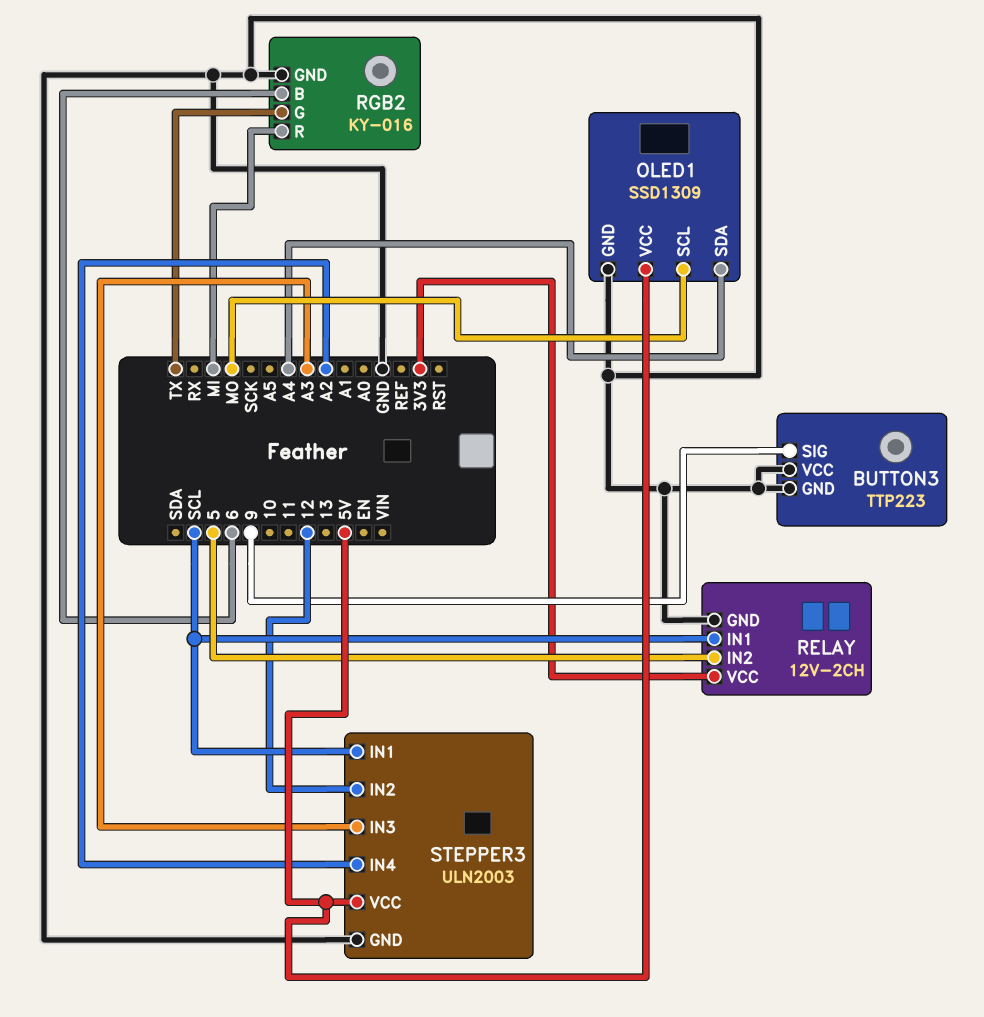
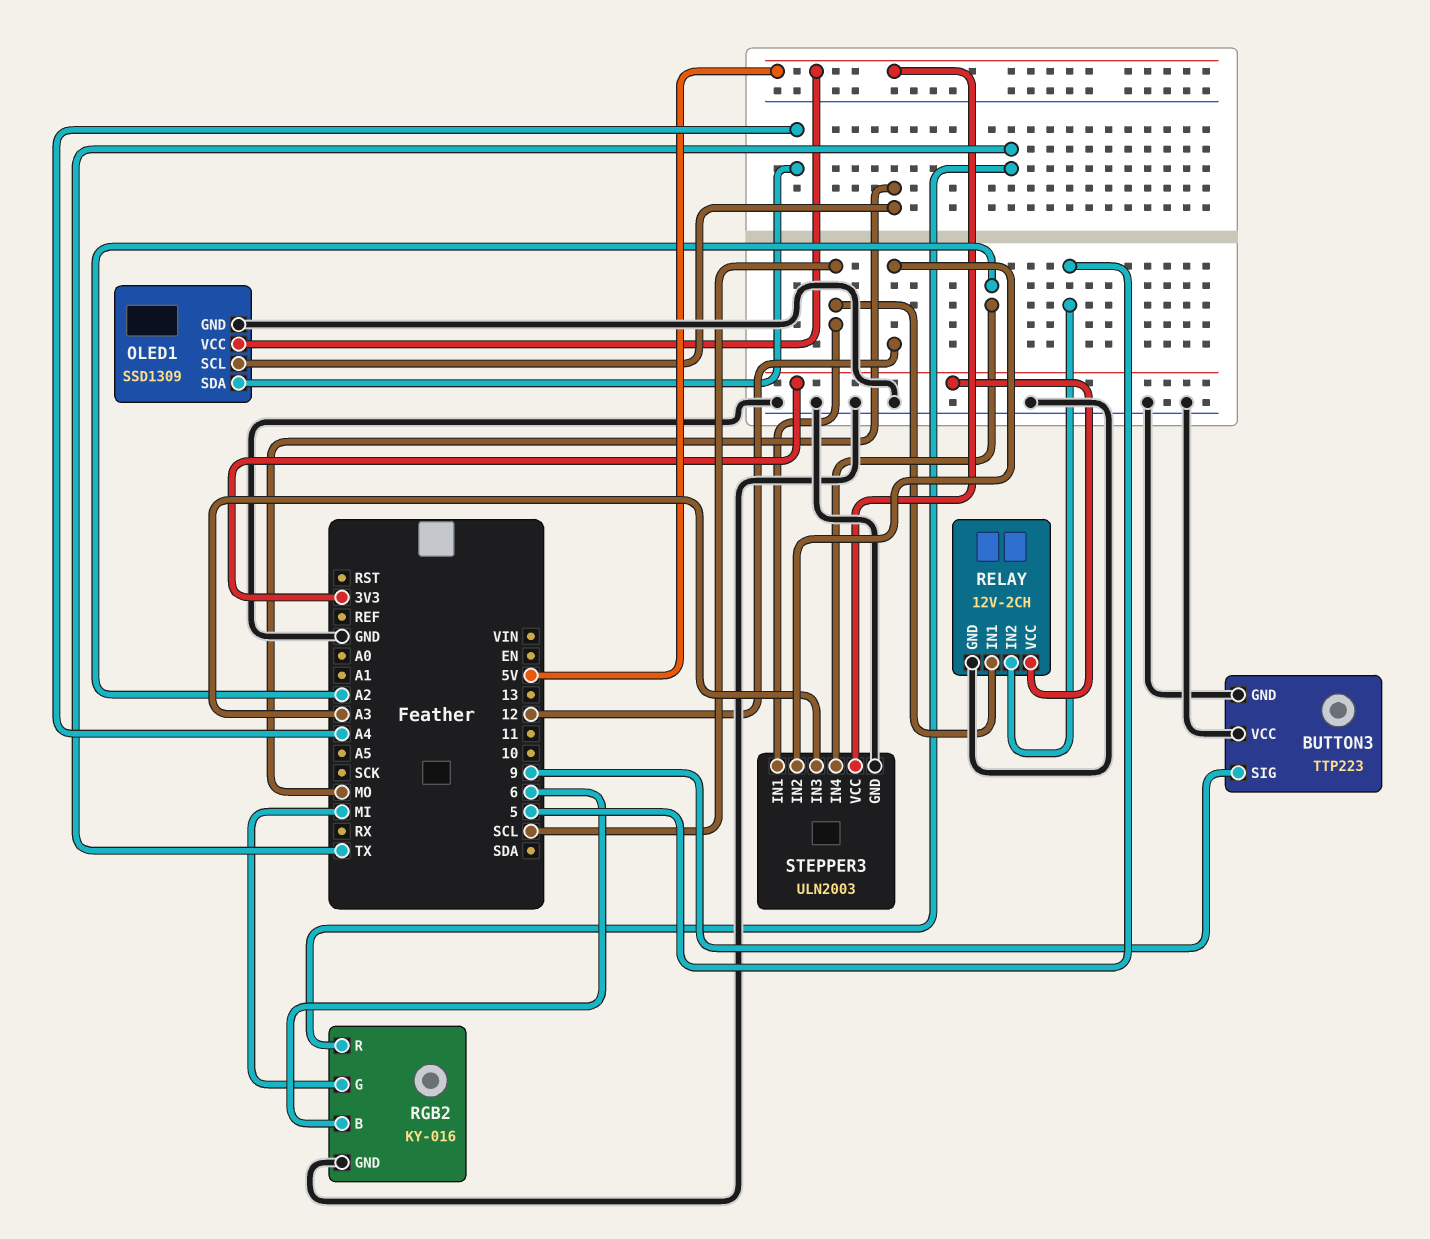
RGB2 pin G: TX -> MI
RGB2 pin R: MI -> TX

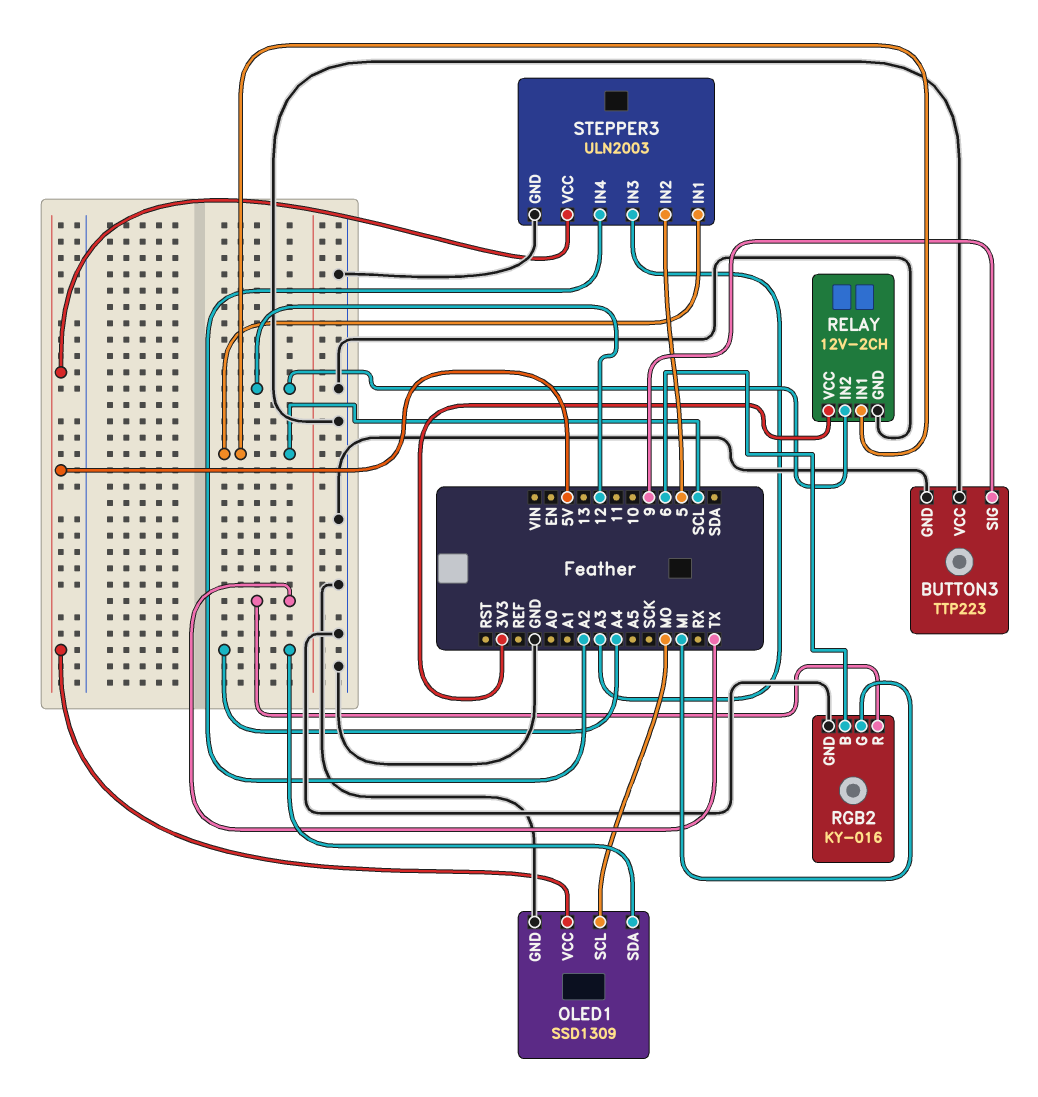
RELAY pin IN2: 5 -> 12
STEPPER3 pin IN2: 12 -> 5

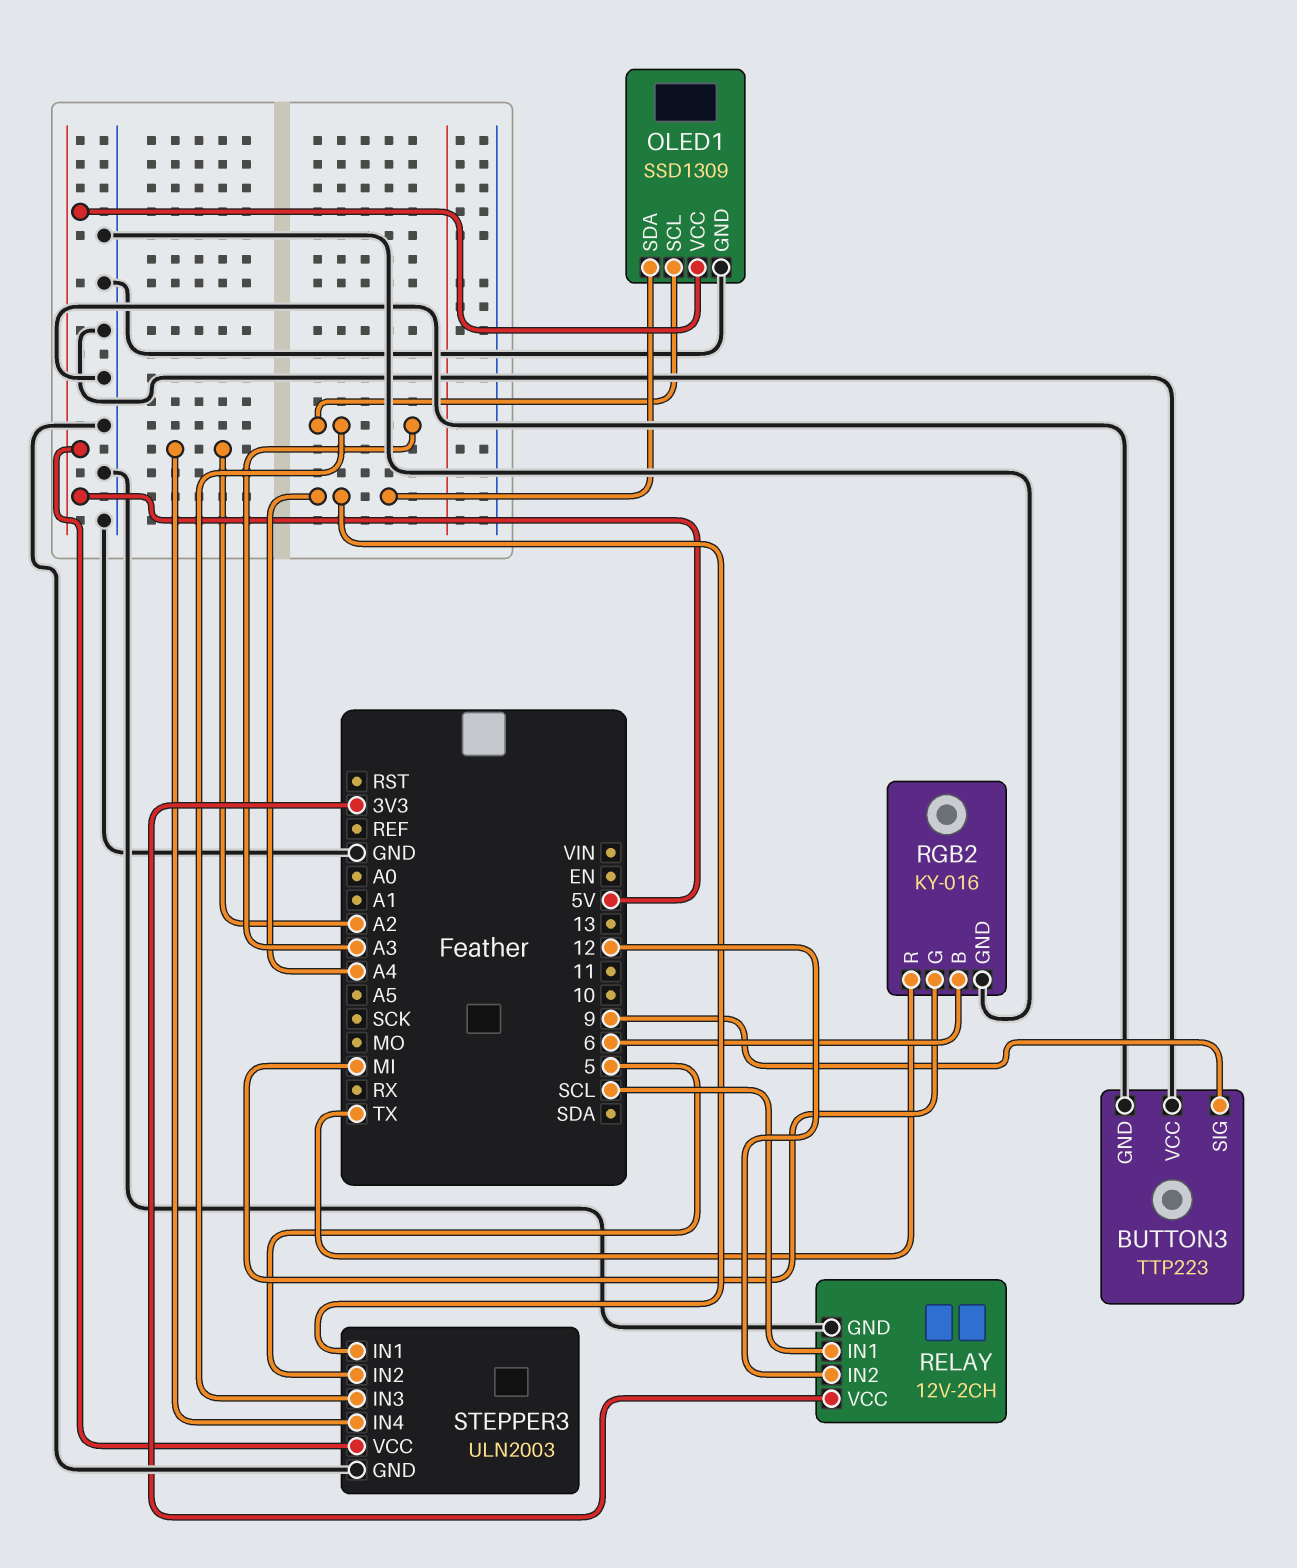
OLED1 pin SCL: MO -> A3
STEPPER3 pin IN1: SCL -> A4

